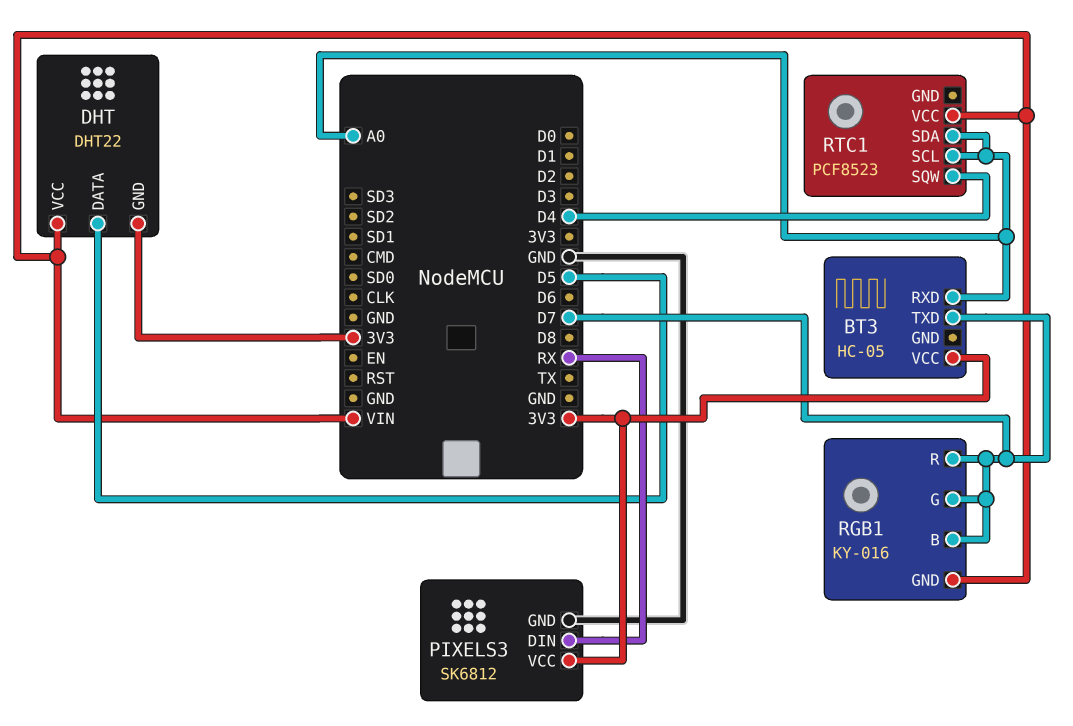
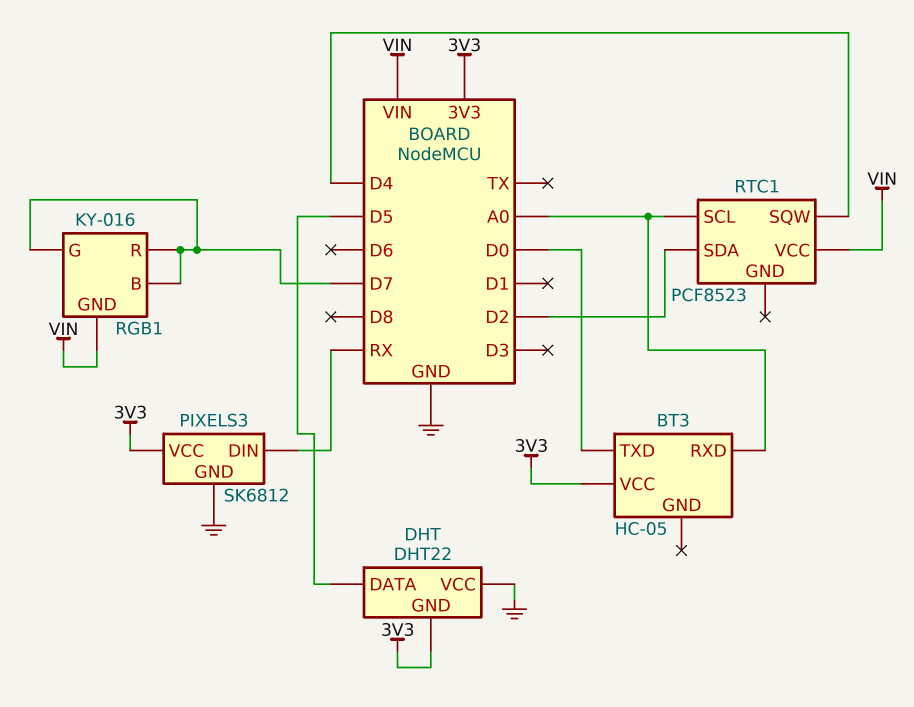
BT3 pin TXD: D7 -> D0
DHT pin VCC: VIN -> GND
RTC1 pin SDA: A0 -> D2

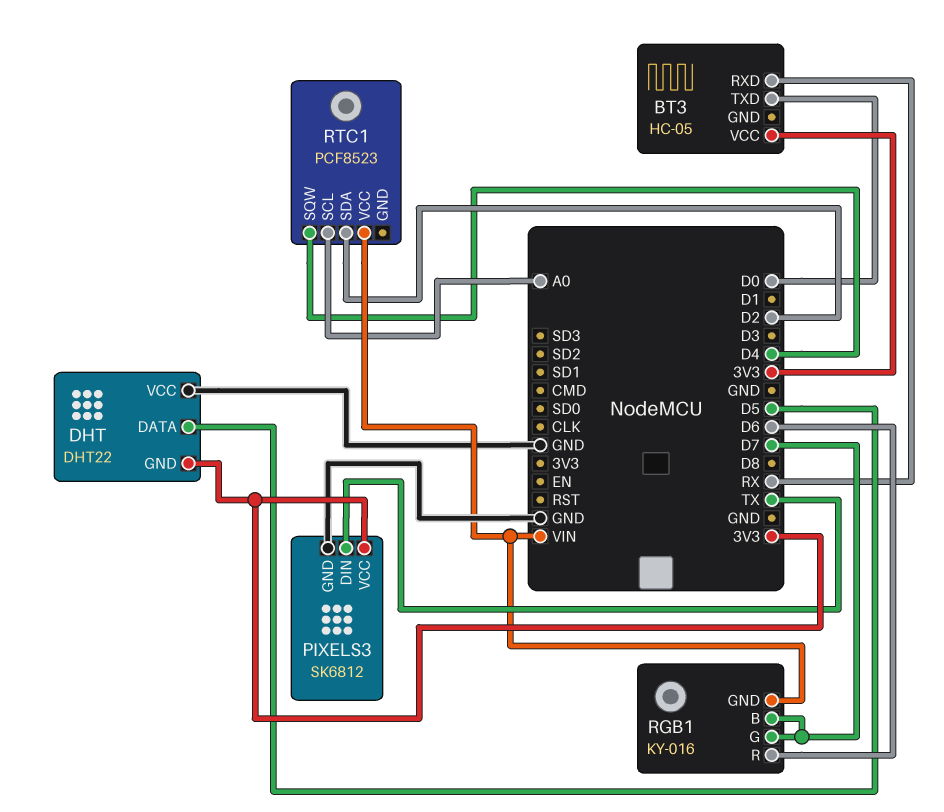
BT3 pin RXD: A0 -> RX
PIXELS3 pin DIN: RX -> TX
RGB1 pin R: D7 -> D6

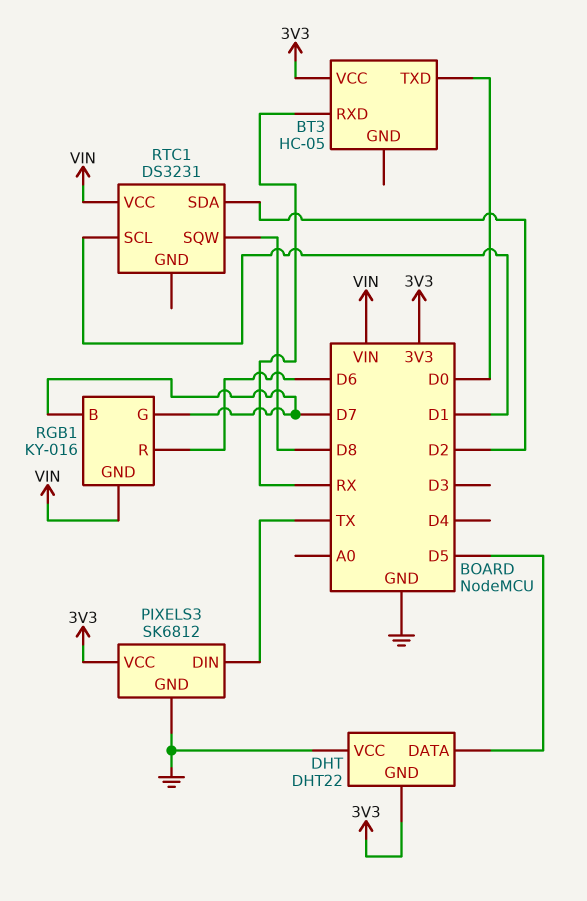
RTC1: PCF8523 -> DS3231
RTC1 pin SCL: A0 -> D1
RTC1 pin SQW: D4 -> D8

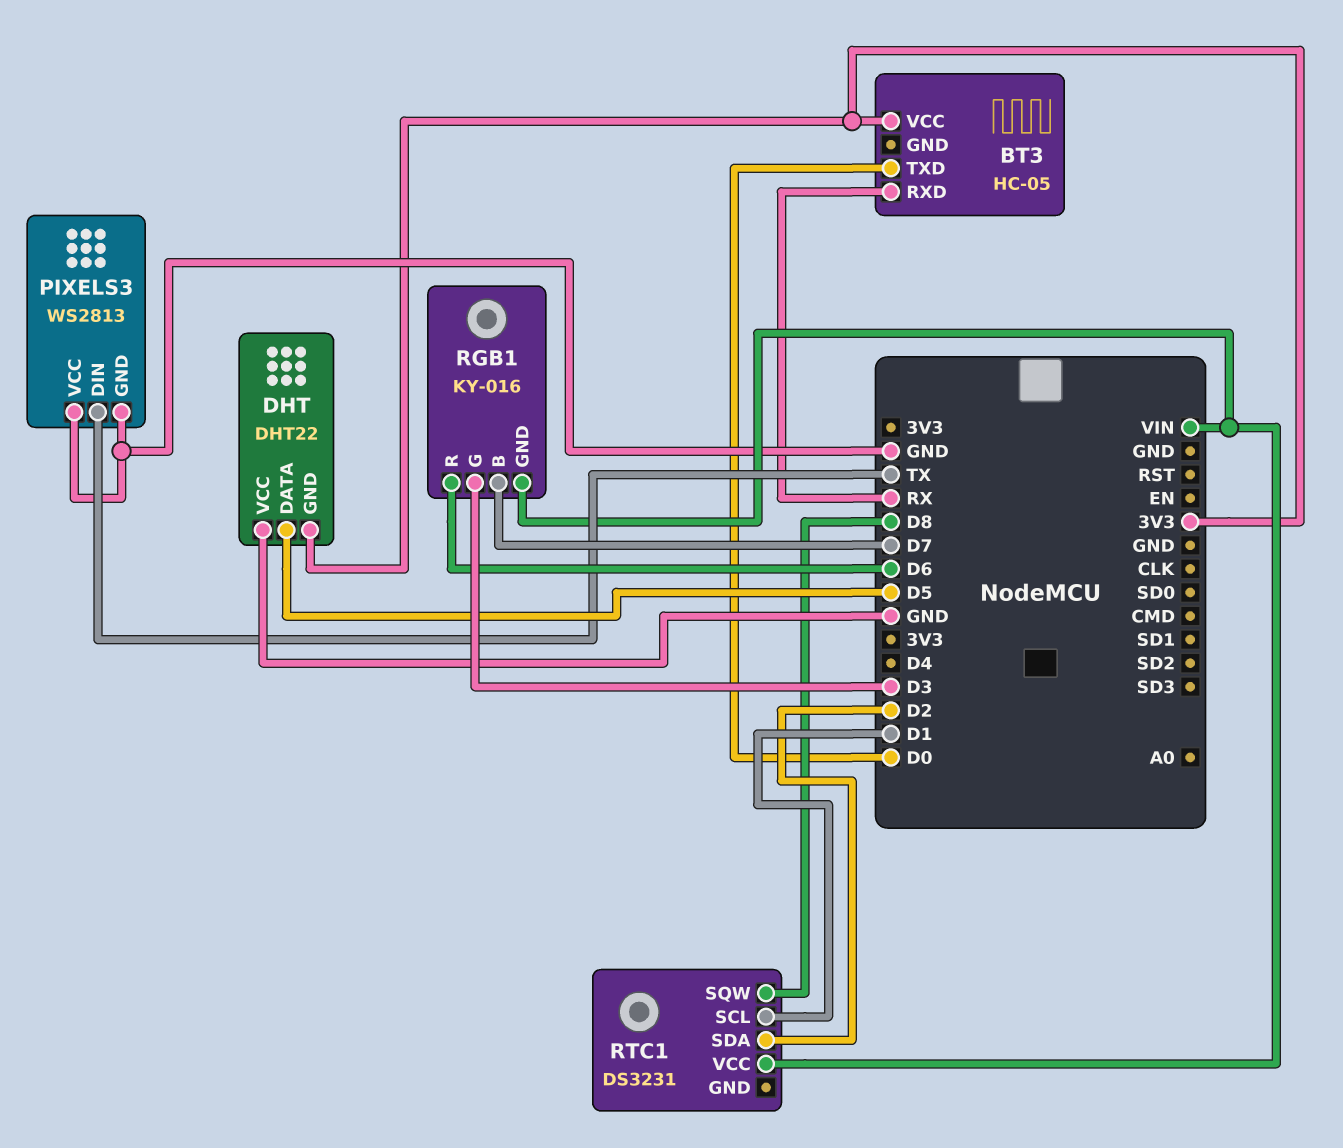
PIXELS3: SK6812 -> WS2813
PIXELS3 pin VCC: 3V3 -> GND
RGB1 pin G: D7 -> D3

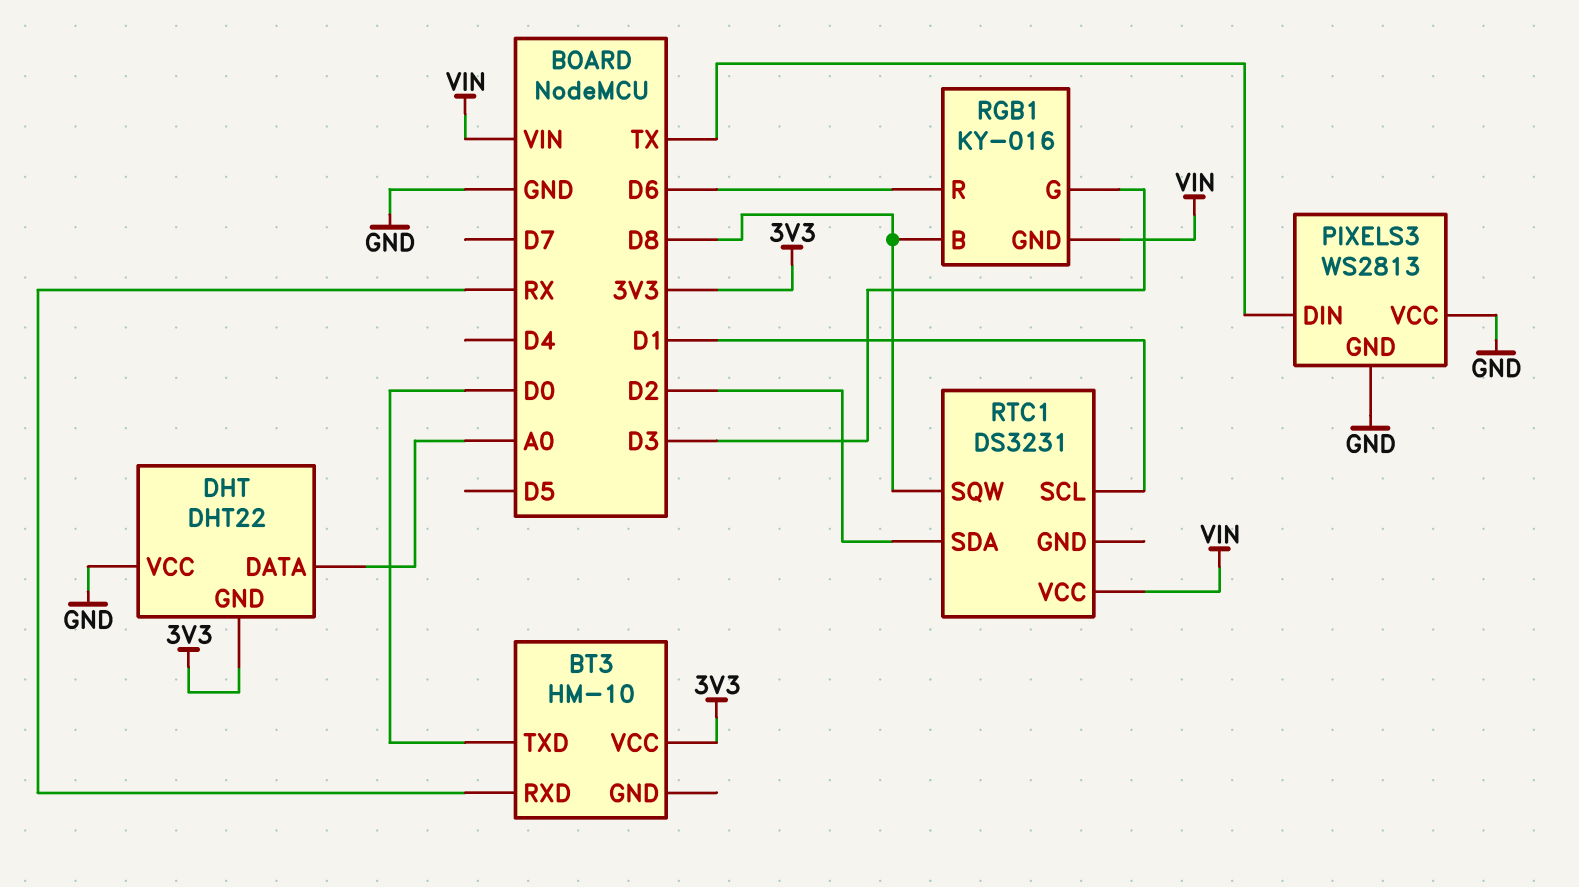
BT3: HC-05 -> HM-10
DHT pin DATA: D5 -> A0
RGB1 pin B: D7 -> D8

